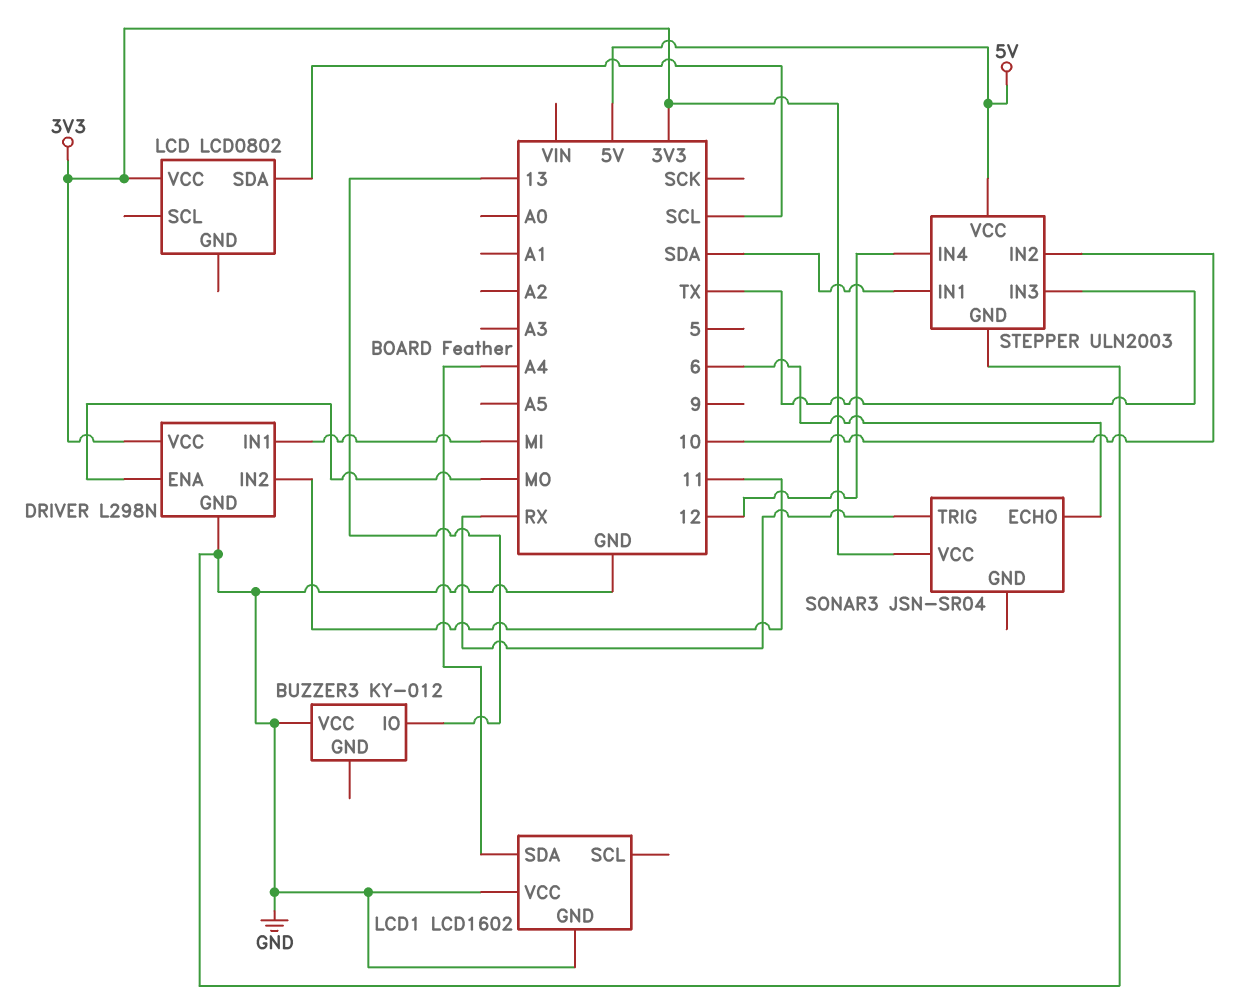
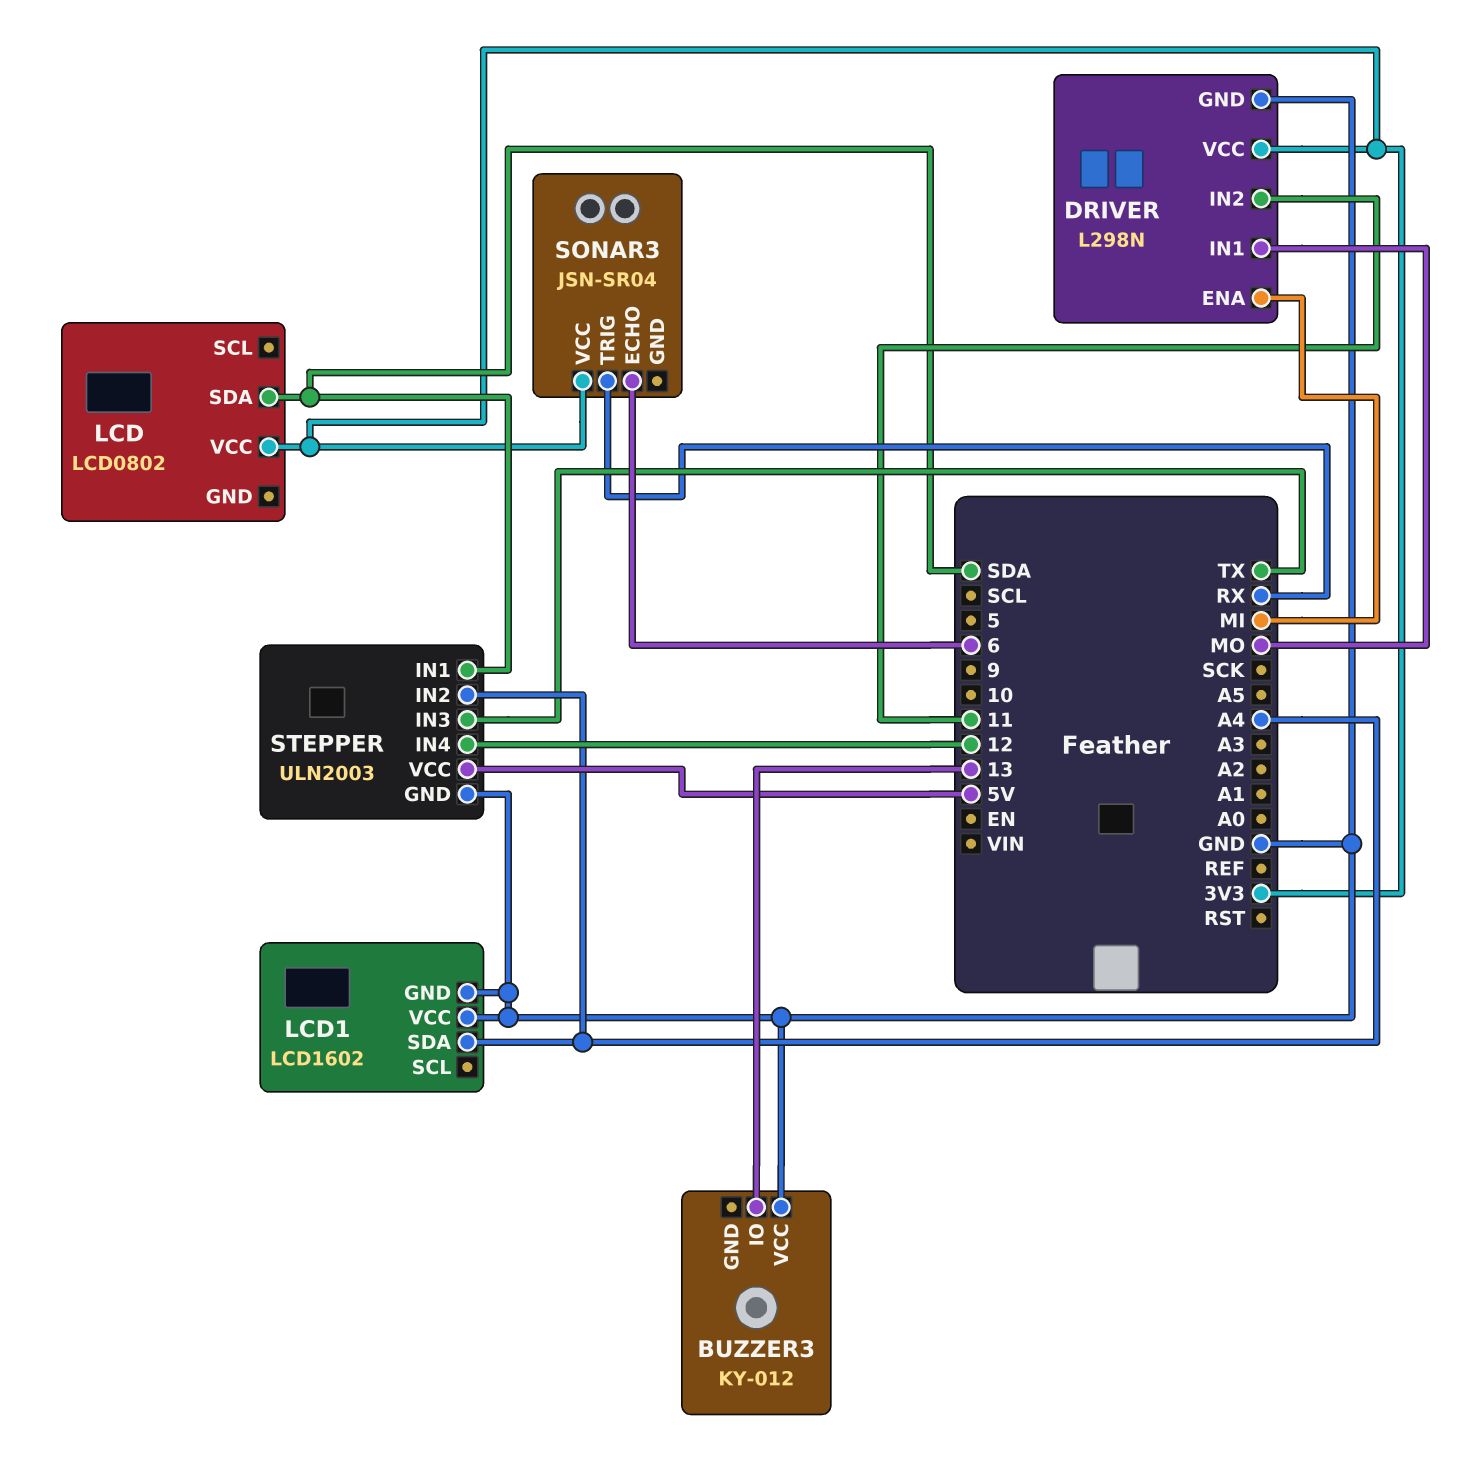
DRIVER pin ENA: MO -> MI
DRIVER pin IN1: MI -> MO
LCD pin SDA: SCL -> SDA
STEPPER pin IN2: 10 -> A4

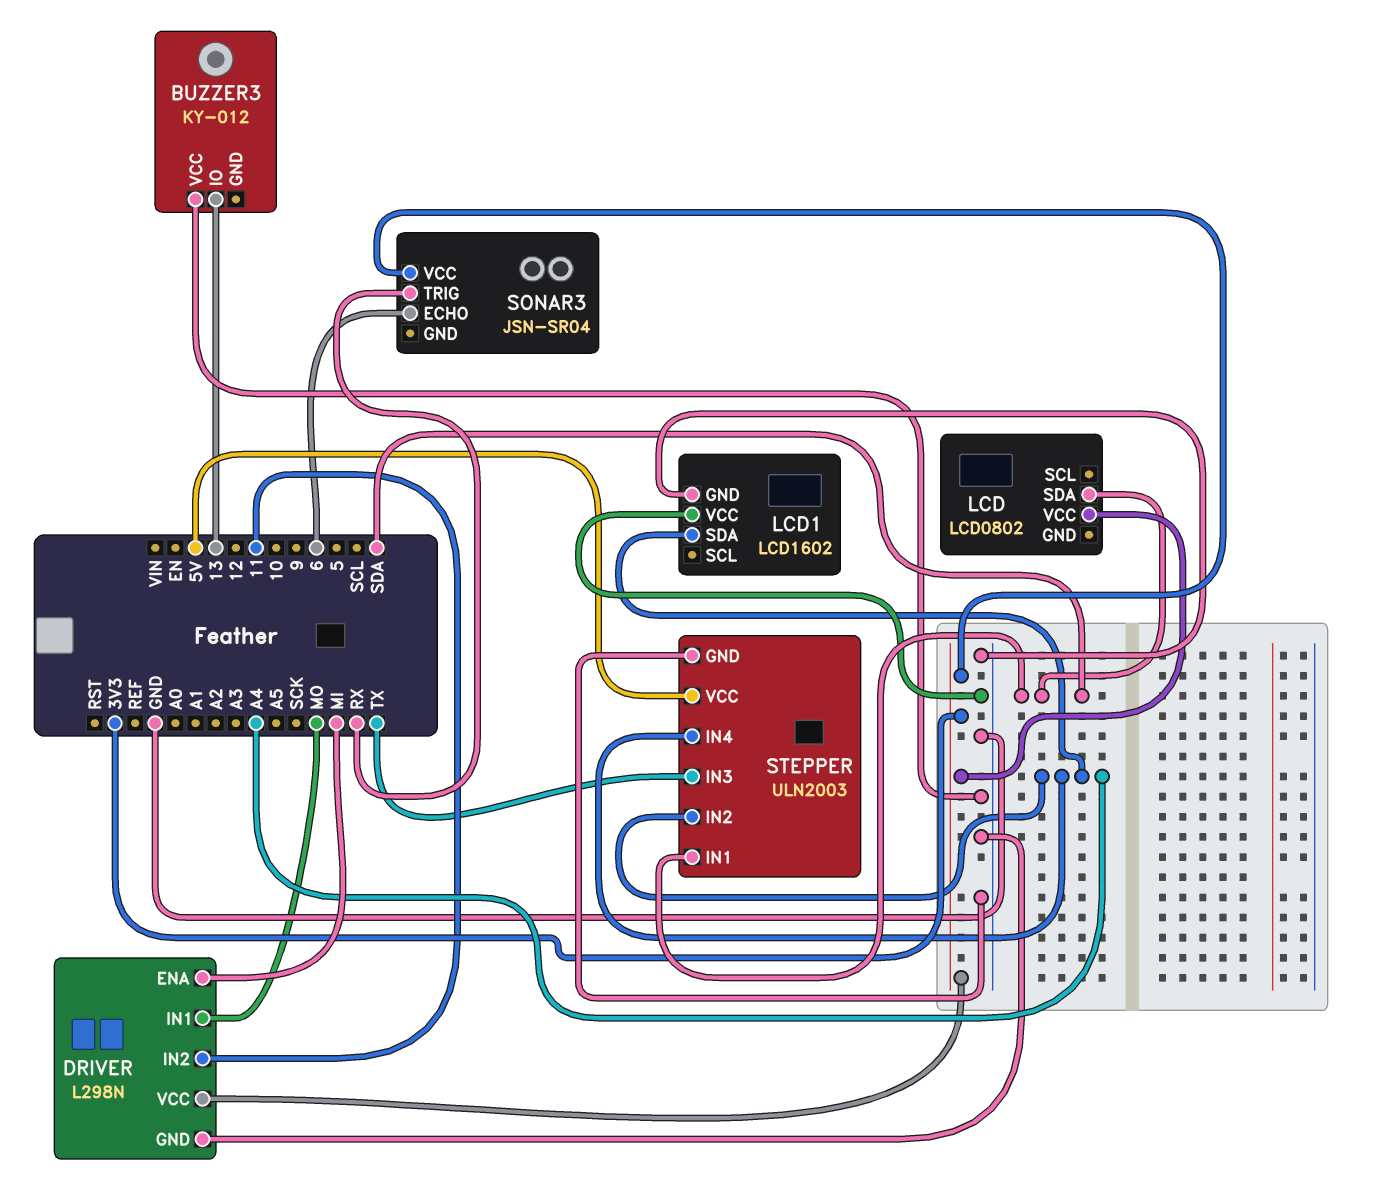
STEPPER pin IN4: 12 -> A4

